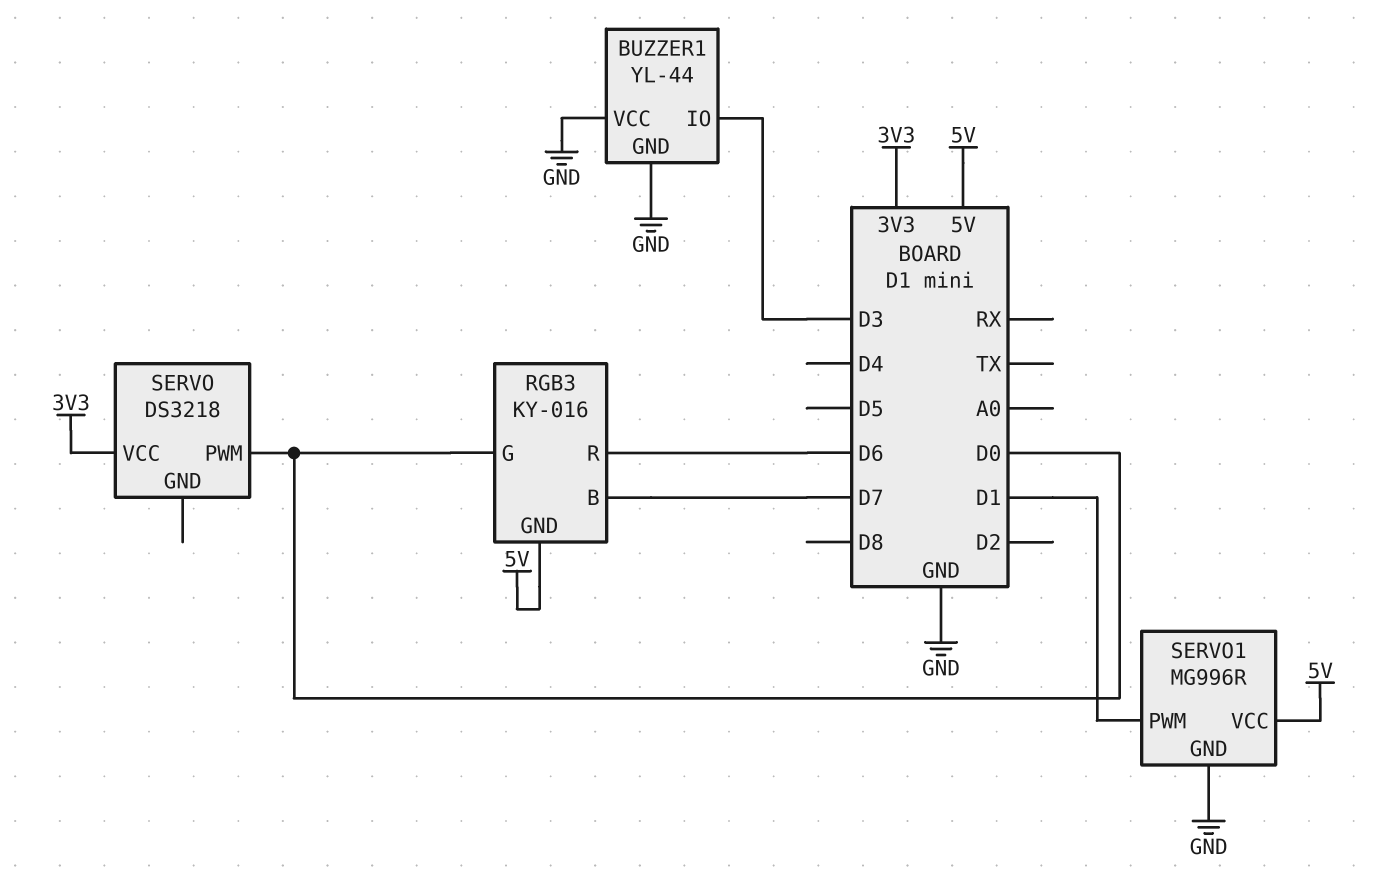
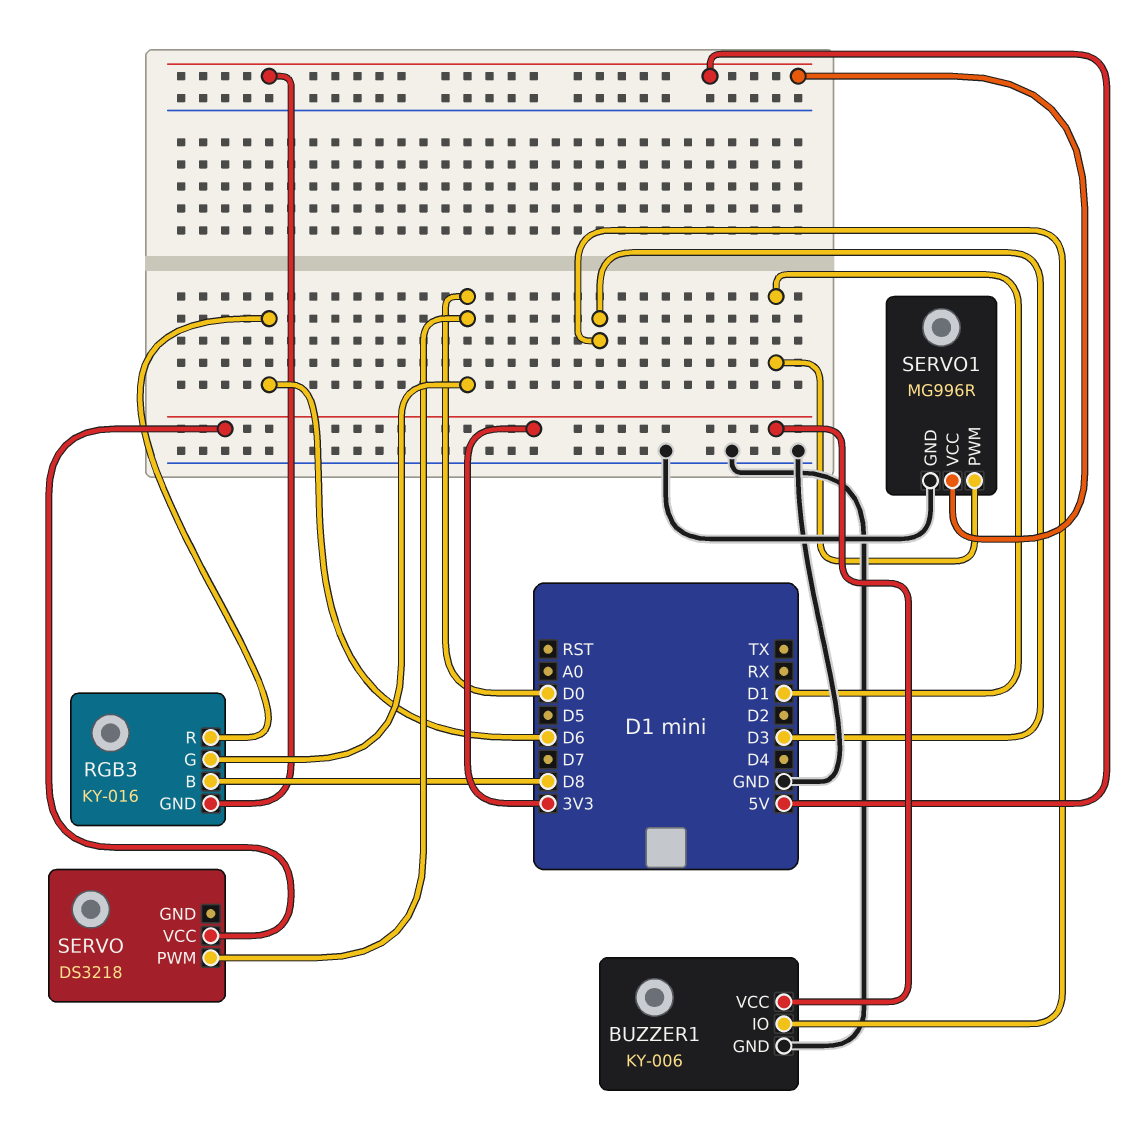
BUZZER1: YL-44 -> KY-006
BUZZER1 pin VCC: GND -> 3V3
RGB3 pin B: D7 -> D8

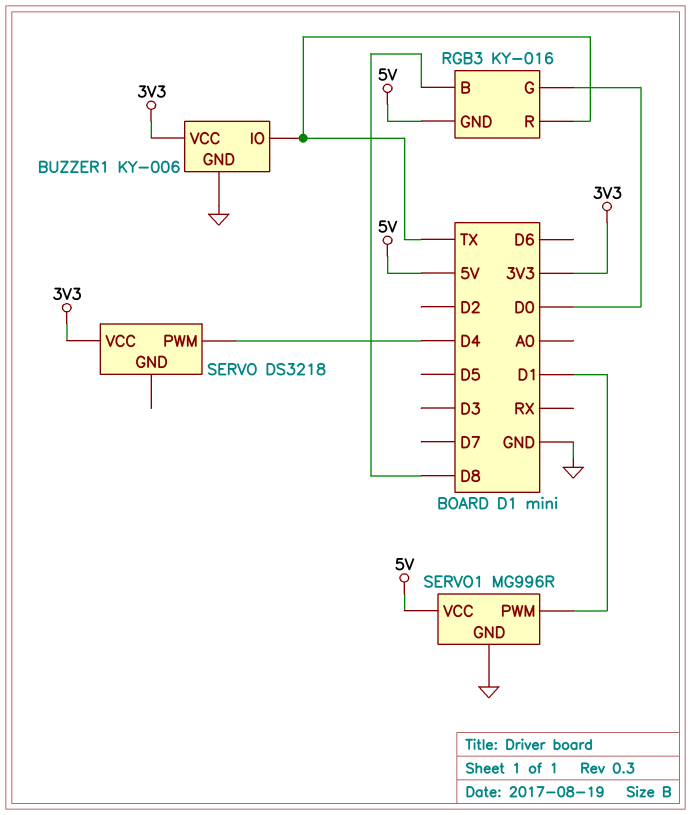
BUZZER1 pin IO: D3 -> TX
RGB3 pin R: D6 -> TX
SERVO pin PWM: D0 -> D4

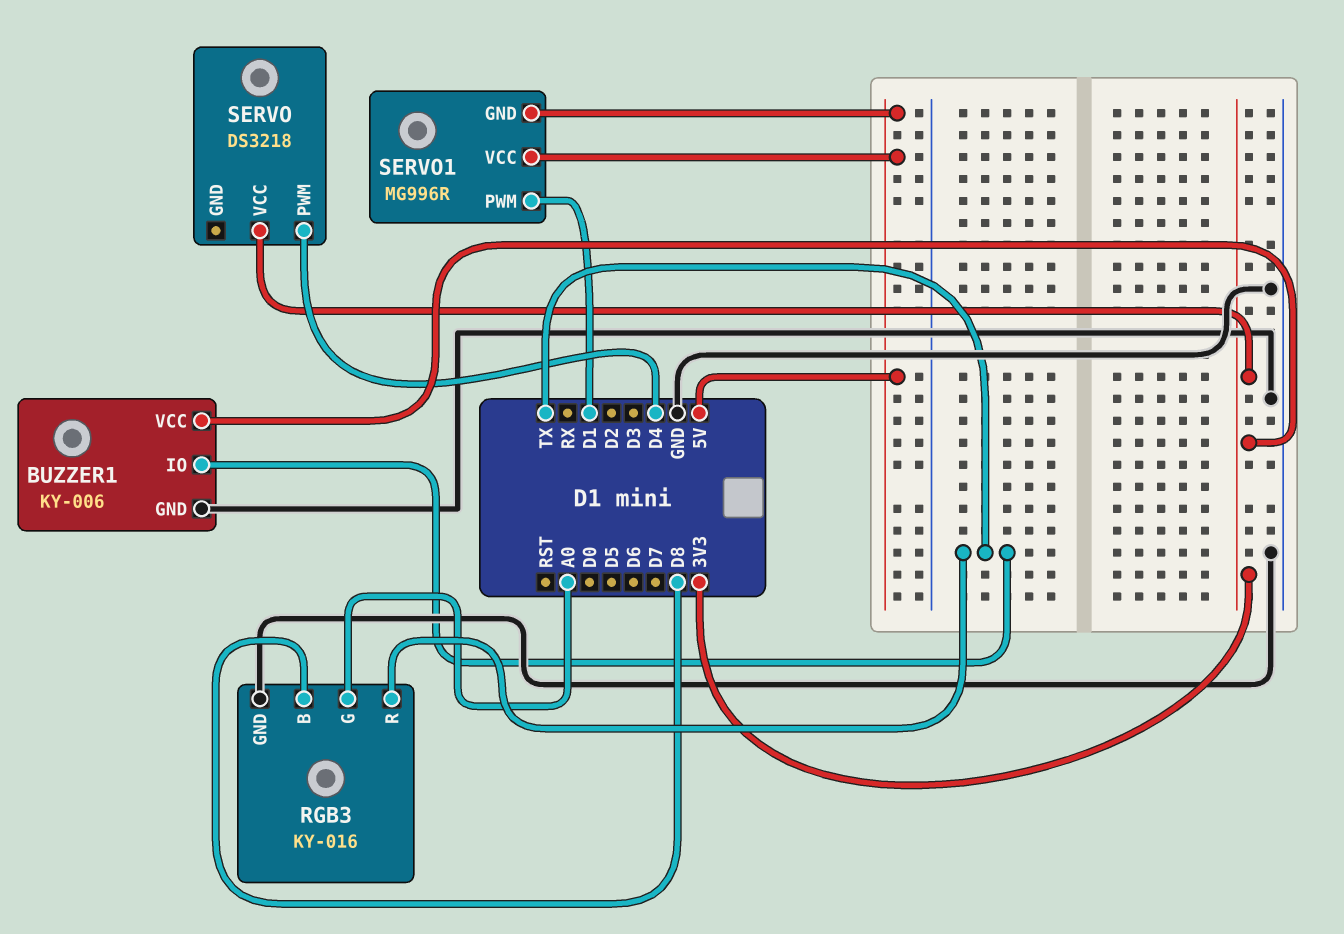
RGB3 pin G: D0 -> A0
RGB3 pin GND: 5V -> GND
SERVO1 pin GND: GND -> 5V

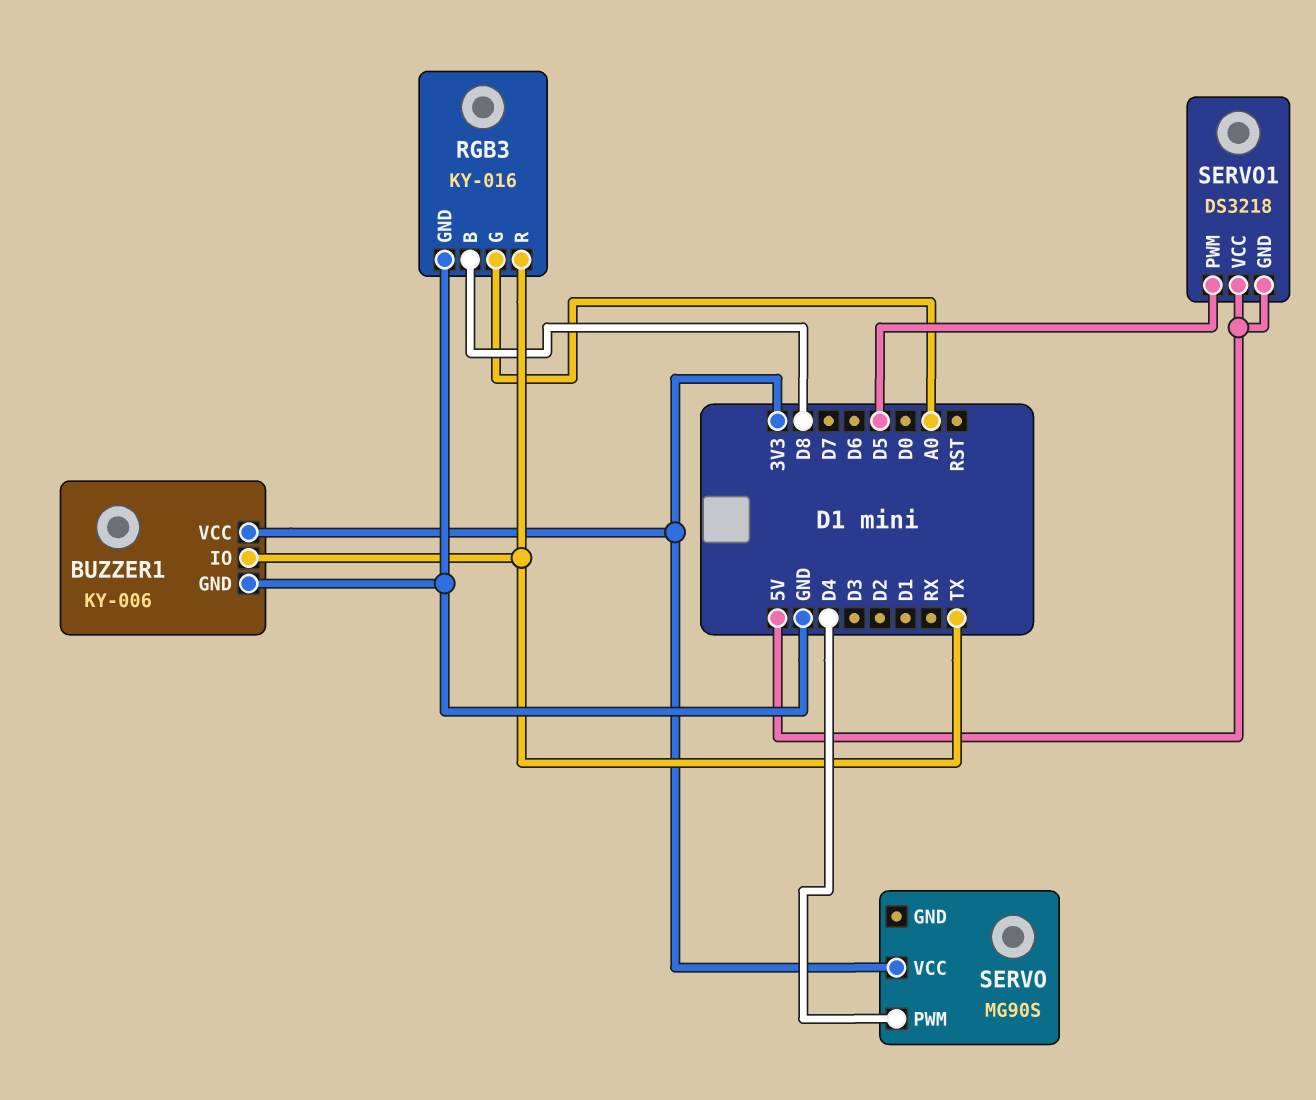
SERVO: DS3218 -> MG90S
SERVO1: MG996R -> DS3218
SERVO1 pin PWM: D1 -> D5

